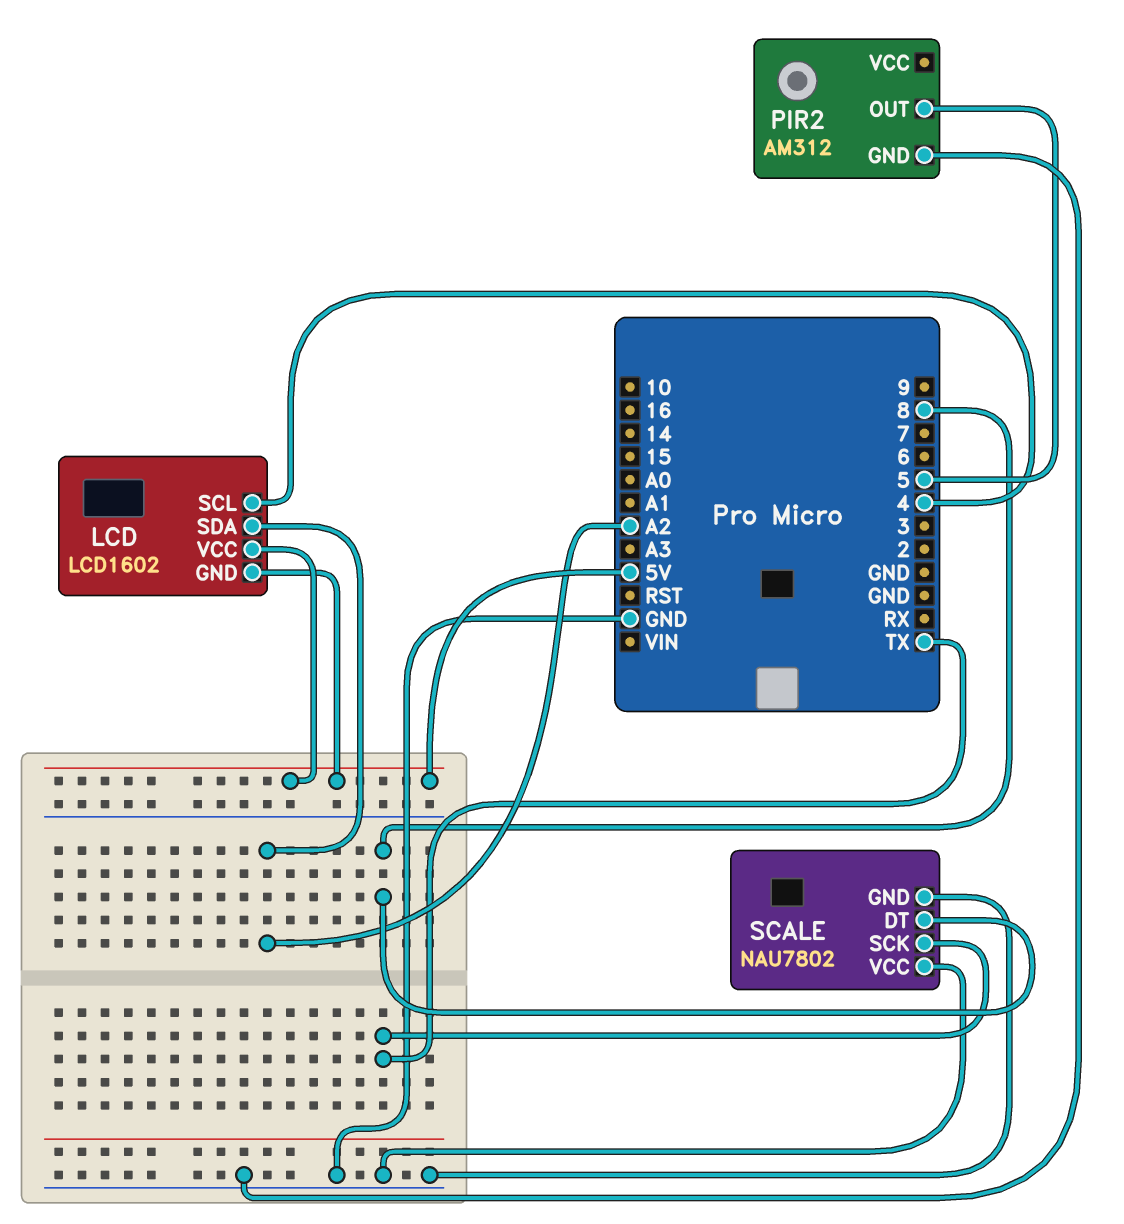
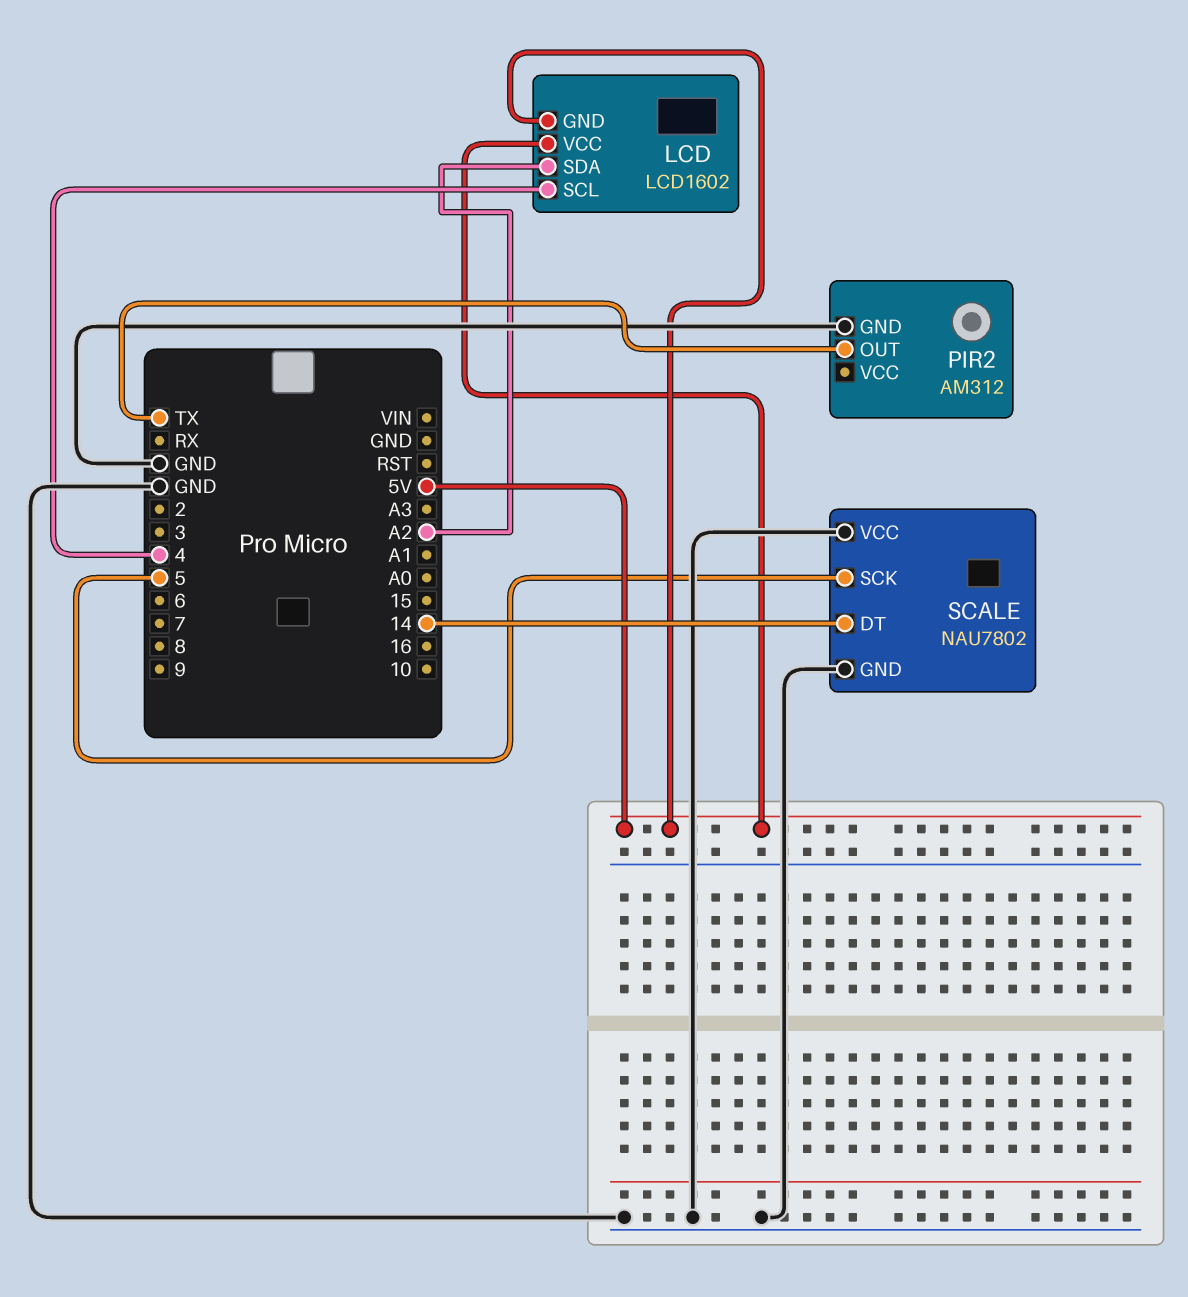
PIR2 pin OUT: 5 -> TX
SCALE pin DT: 8 -> 14
SCALE pin SCK: TX -> 5

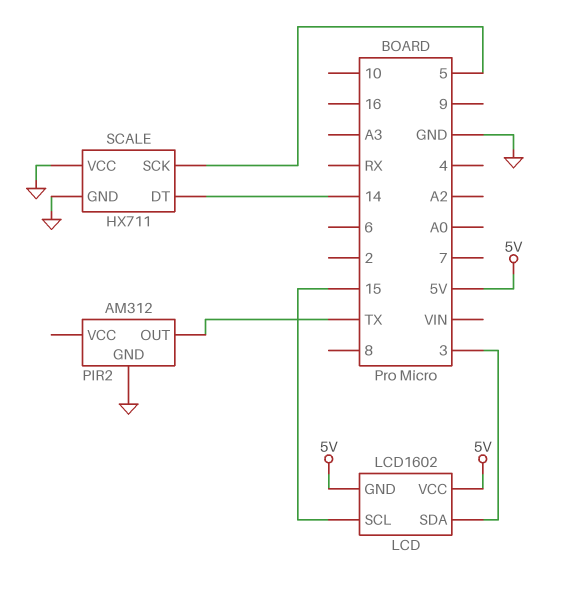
LCD pin SCL: 4 -> 15
LCD pin SDA: A2 -> 3
SCALE: NAU7802 -> HX711

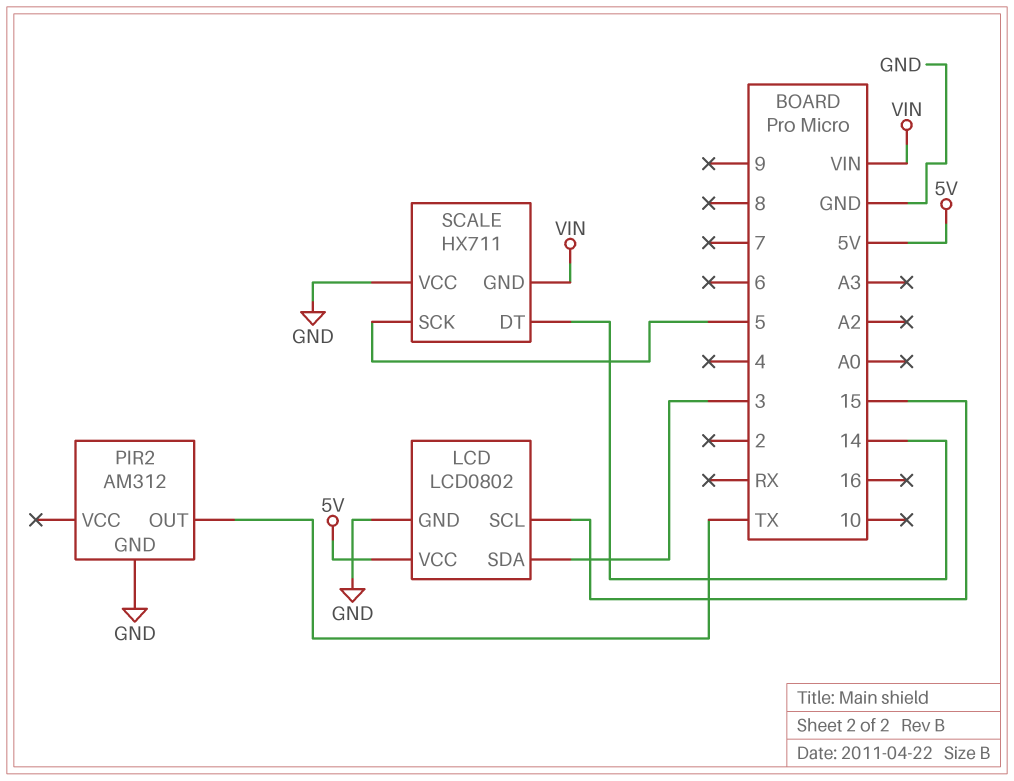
LCD: LCD1602 -> LCD0802
LCD pin GND: 5V -> GND
SCALE pin GND: GND -> VIN

